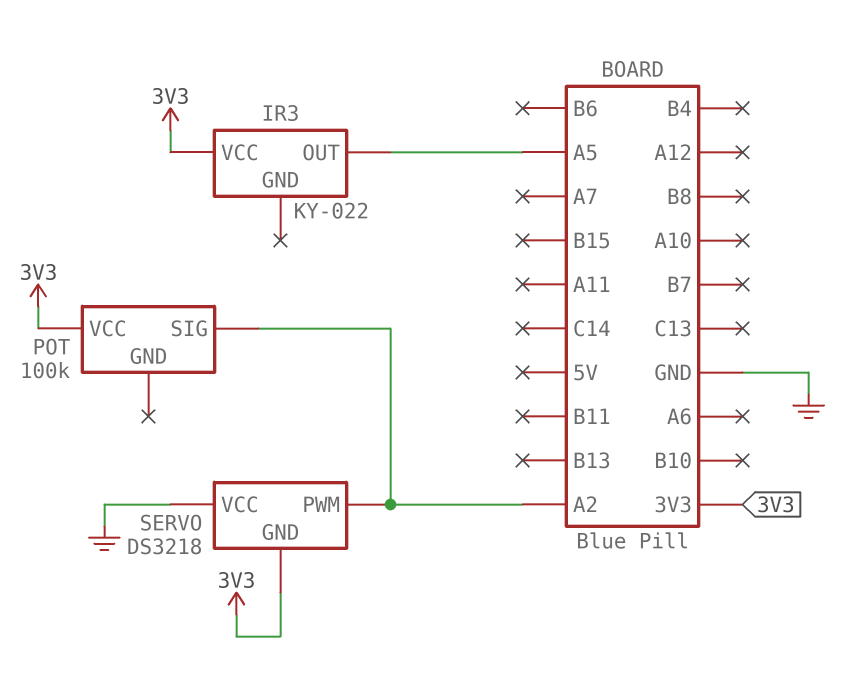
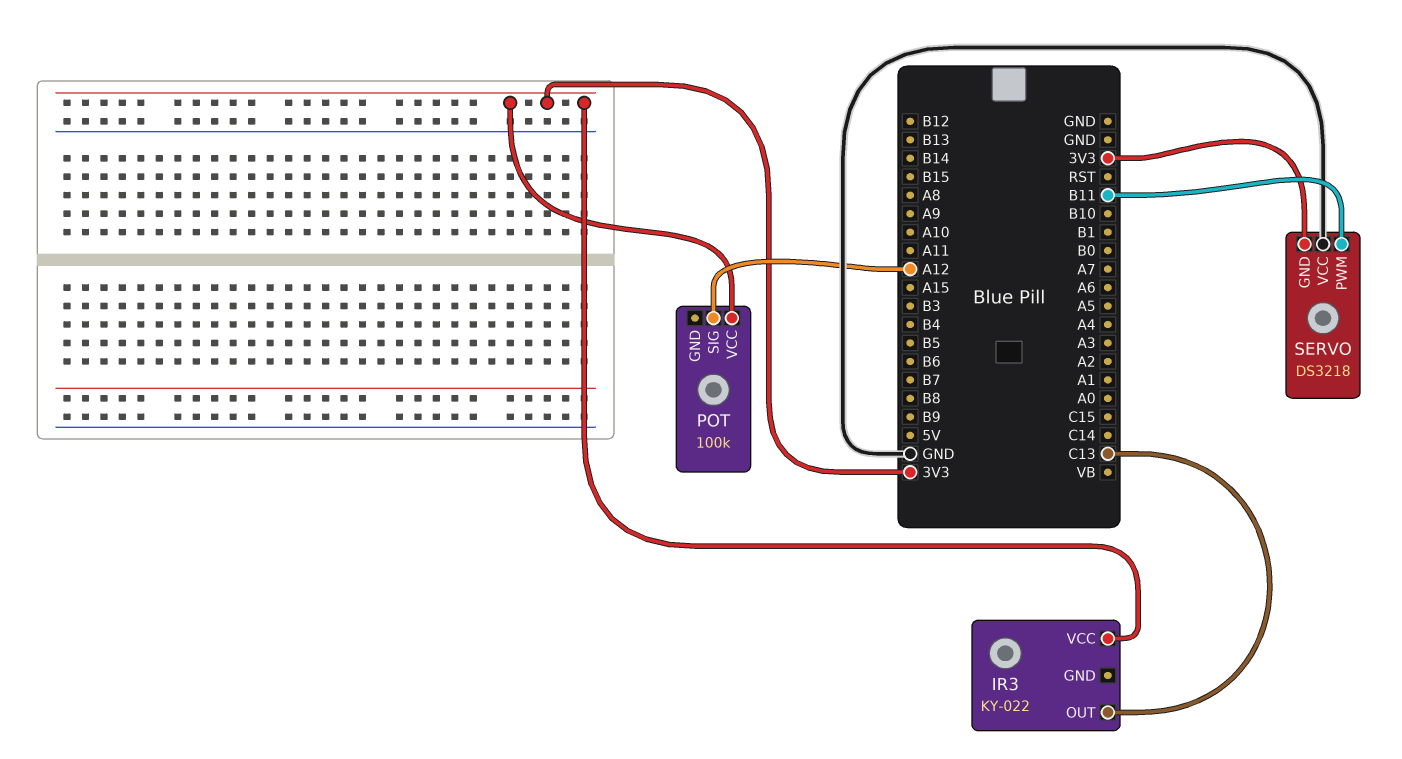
IR3 pin OUT: A5 -> C13
POT pin SIG: A2 -> A12
SERVO pin PWM: A2 -> B11

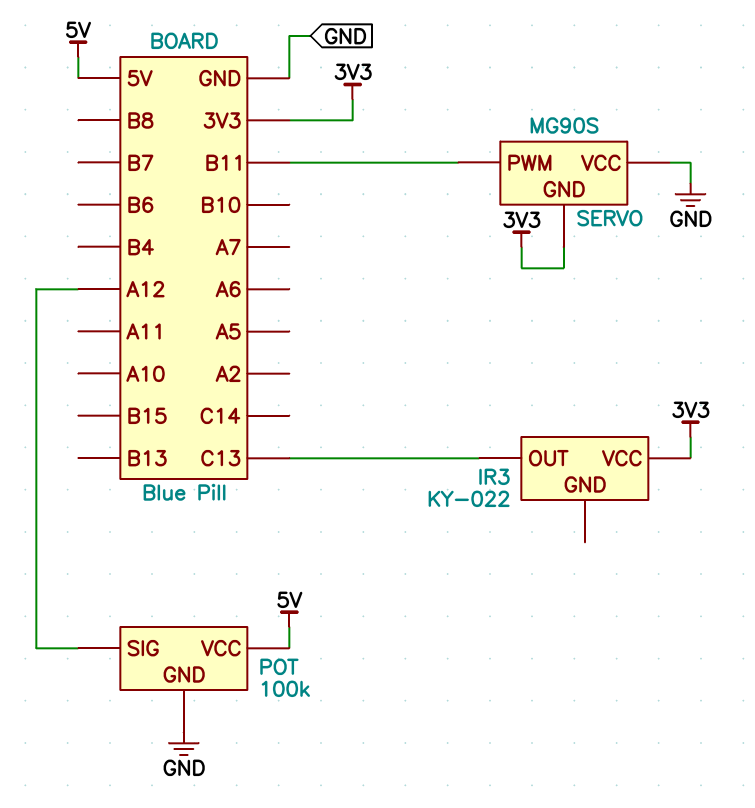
POT pin GND: none -> GND
POT pin VCC: 3V3 -> 5V
SERVO: DS3218 -> MG90S

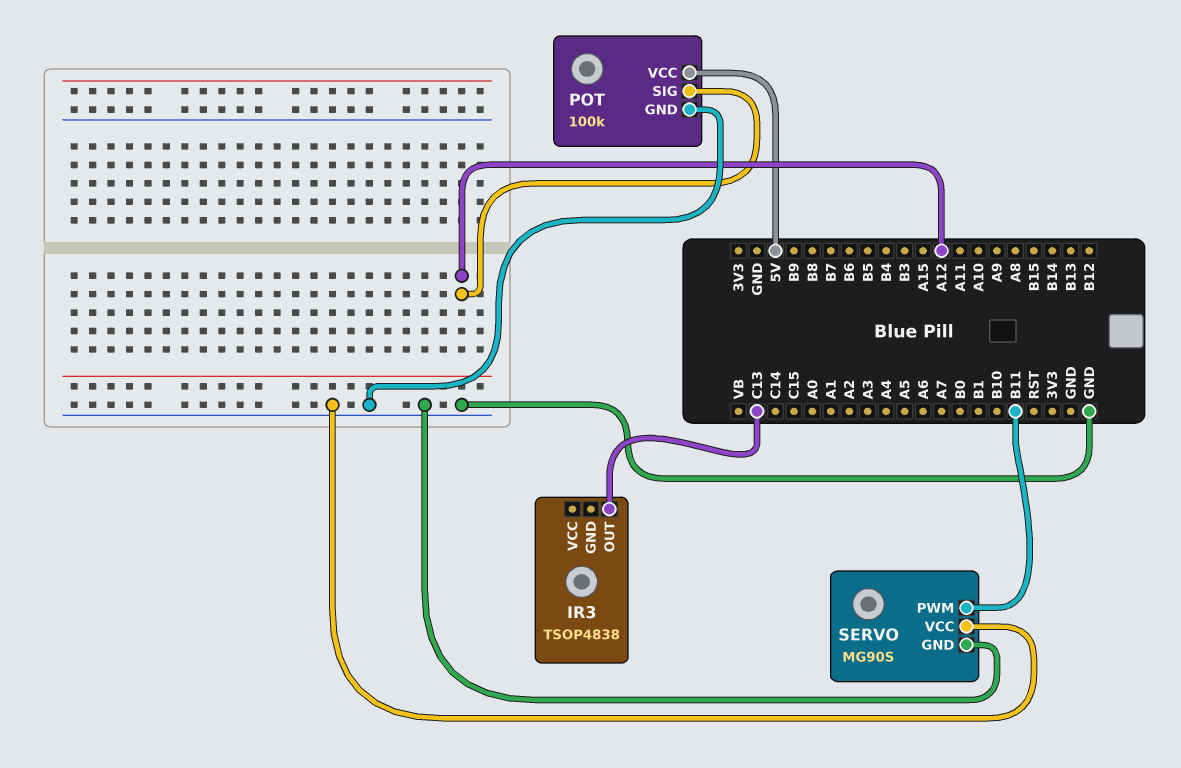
IR3: KY-022 -> TSOP4838
IR3 pin VCC: 3V3 -> none
SERVO pin GND: 3V3 -> GND

